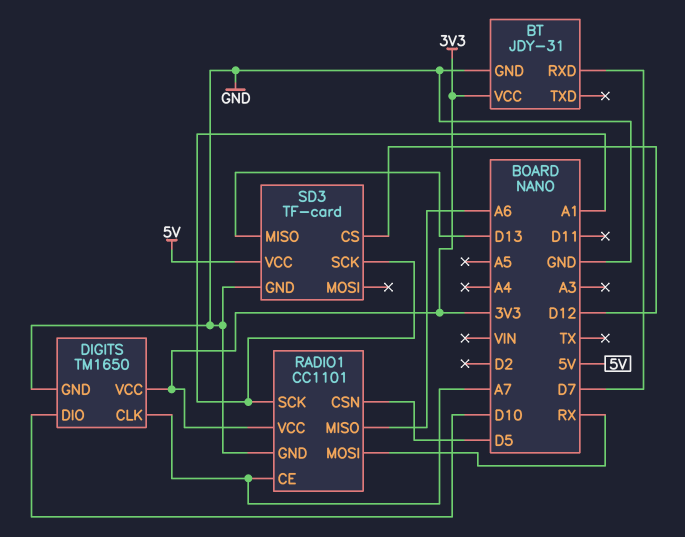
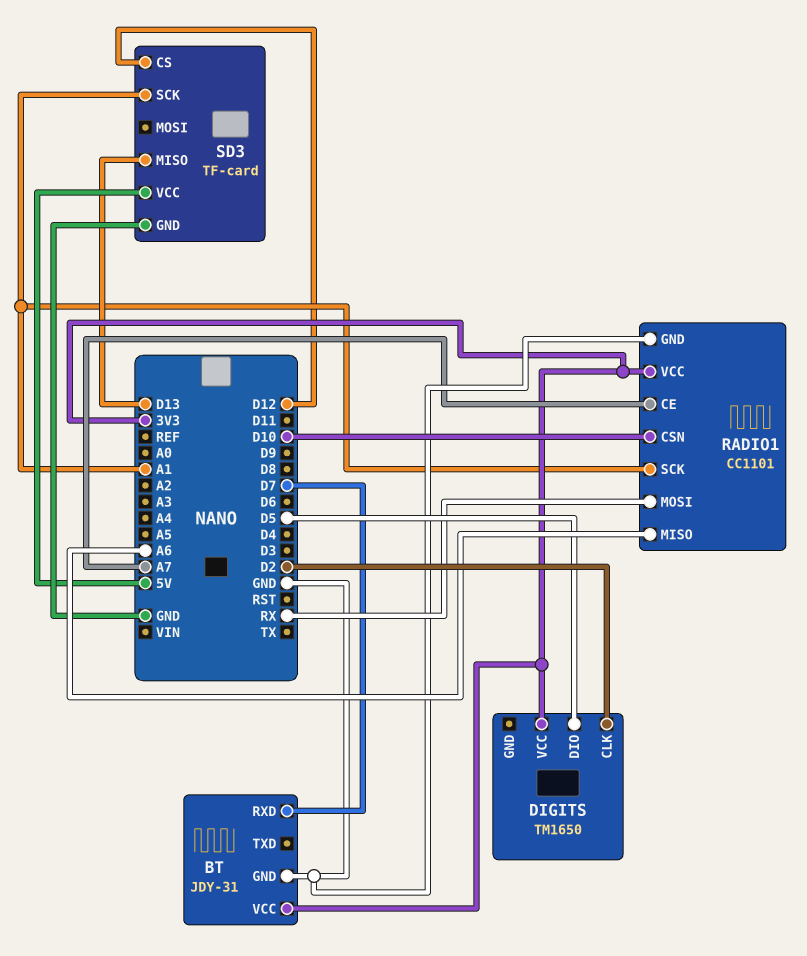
DIGITS pin CLK: A7 -> D2
DIGITS pin DIO: D10 -> D5
DIGITS pin GND: GND -> none
RADIO1 pin CSN: D5 -> D10

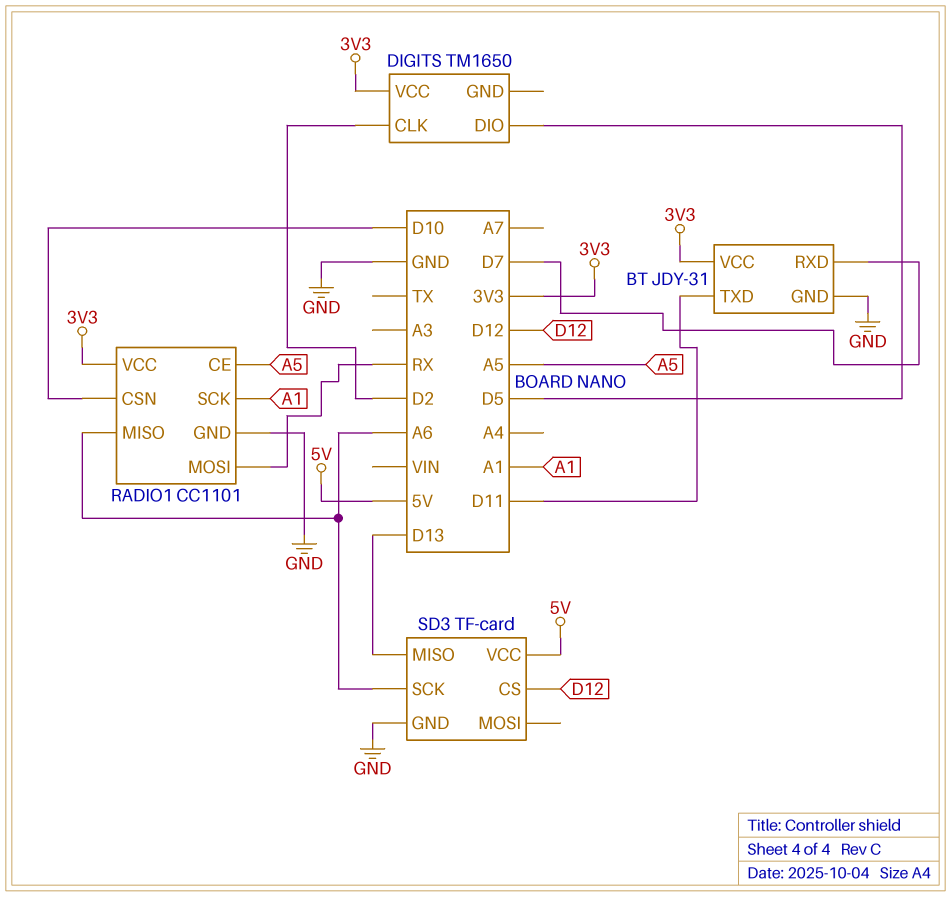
BT pin TXD: none -> D11
RADIO1 pin CE: A7 -> A5
SD3 pin SCK: A1 -> A6

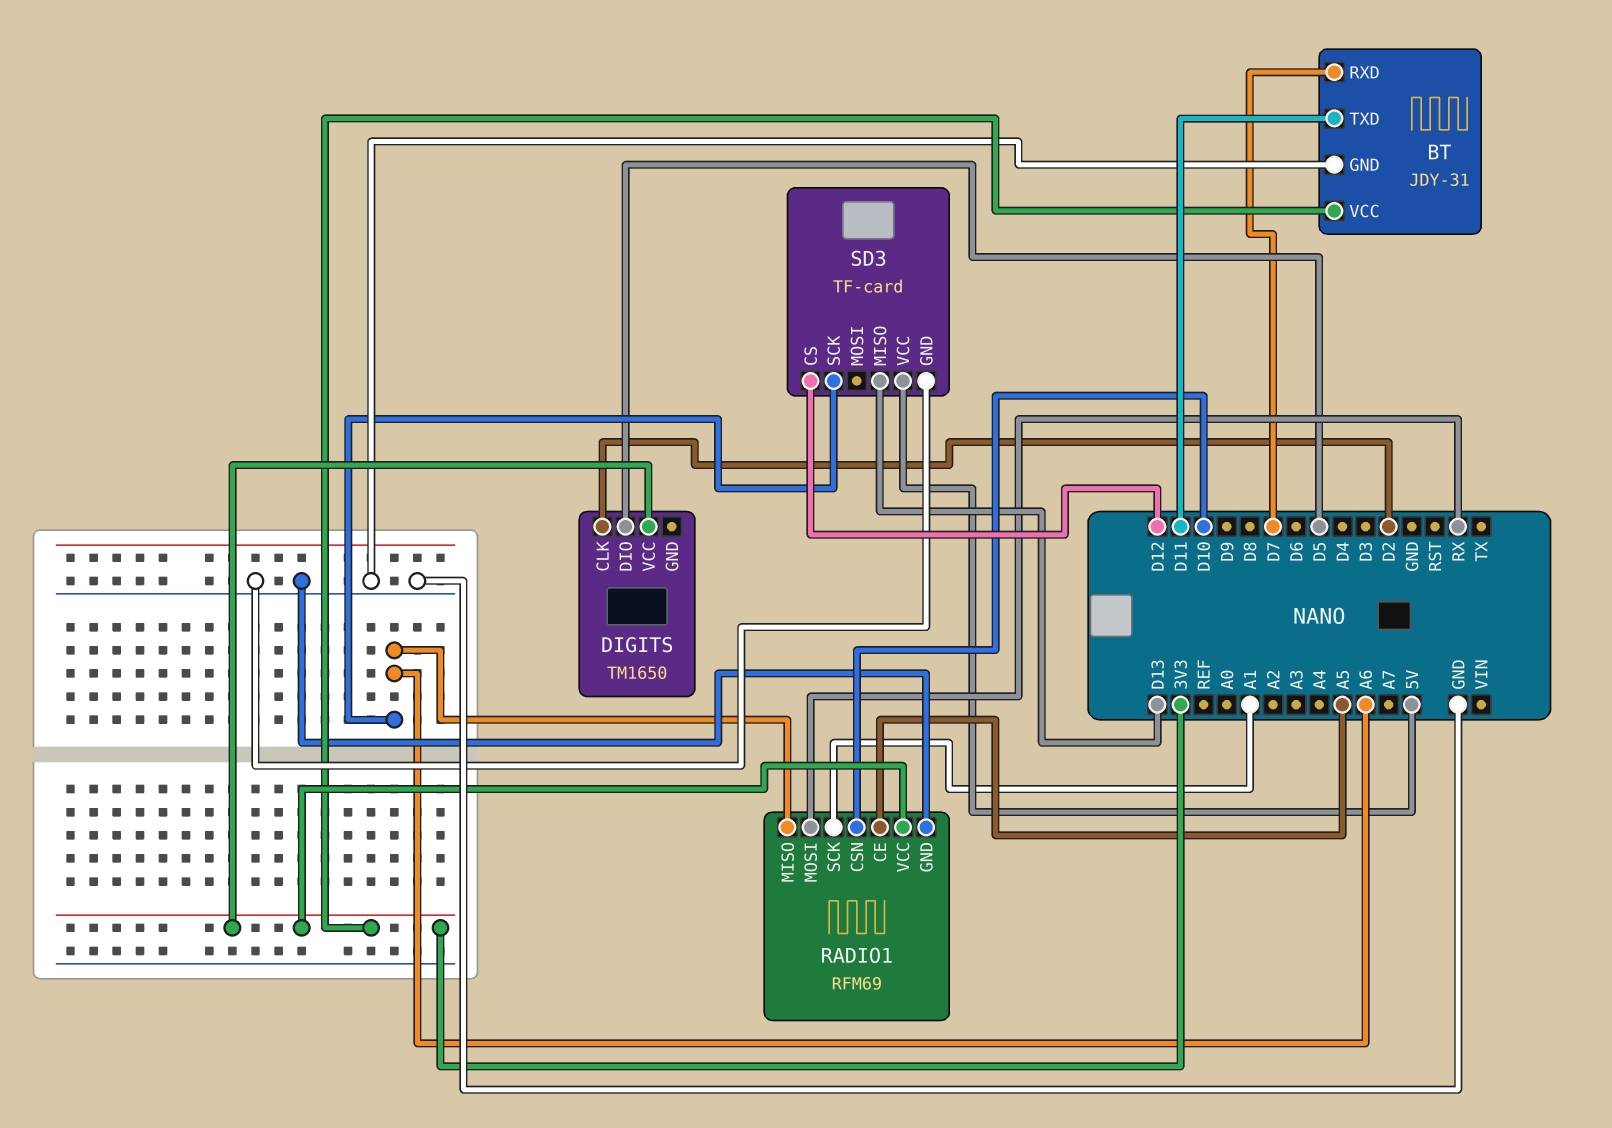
RADIO1: CC1101 -> RFM69

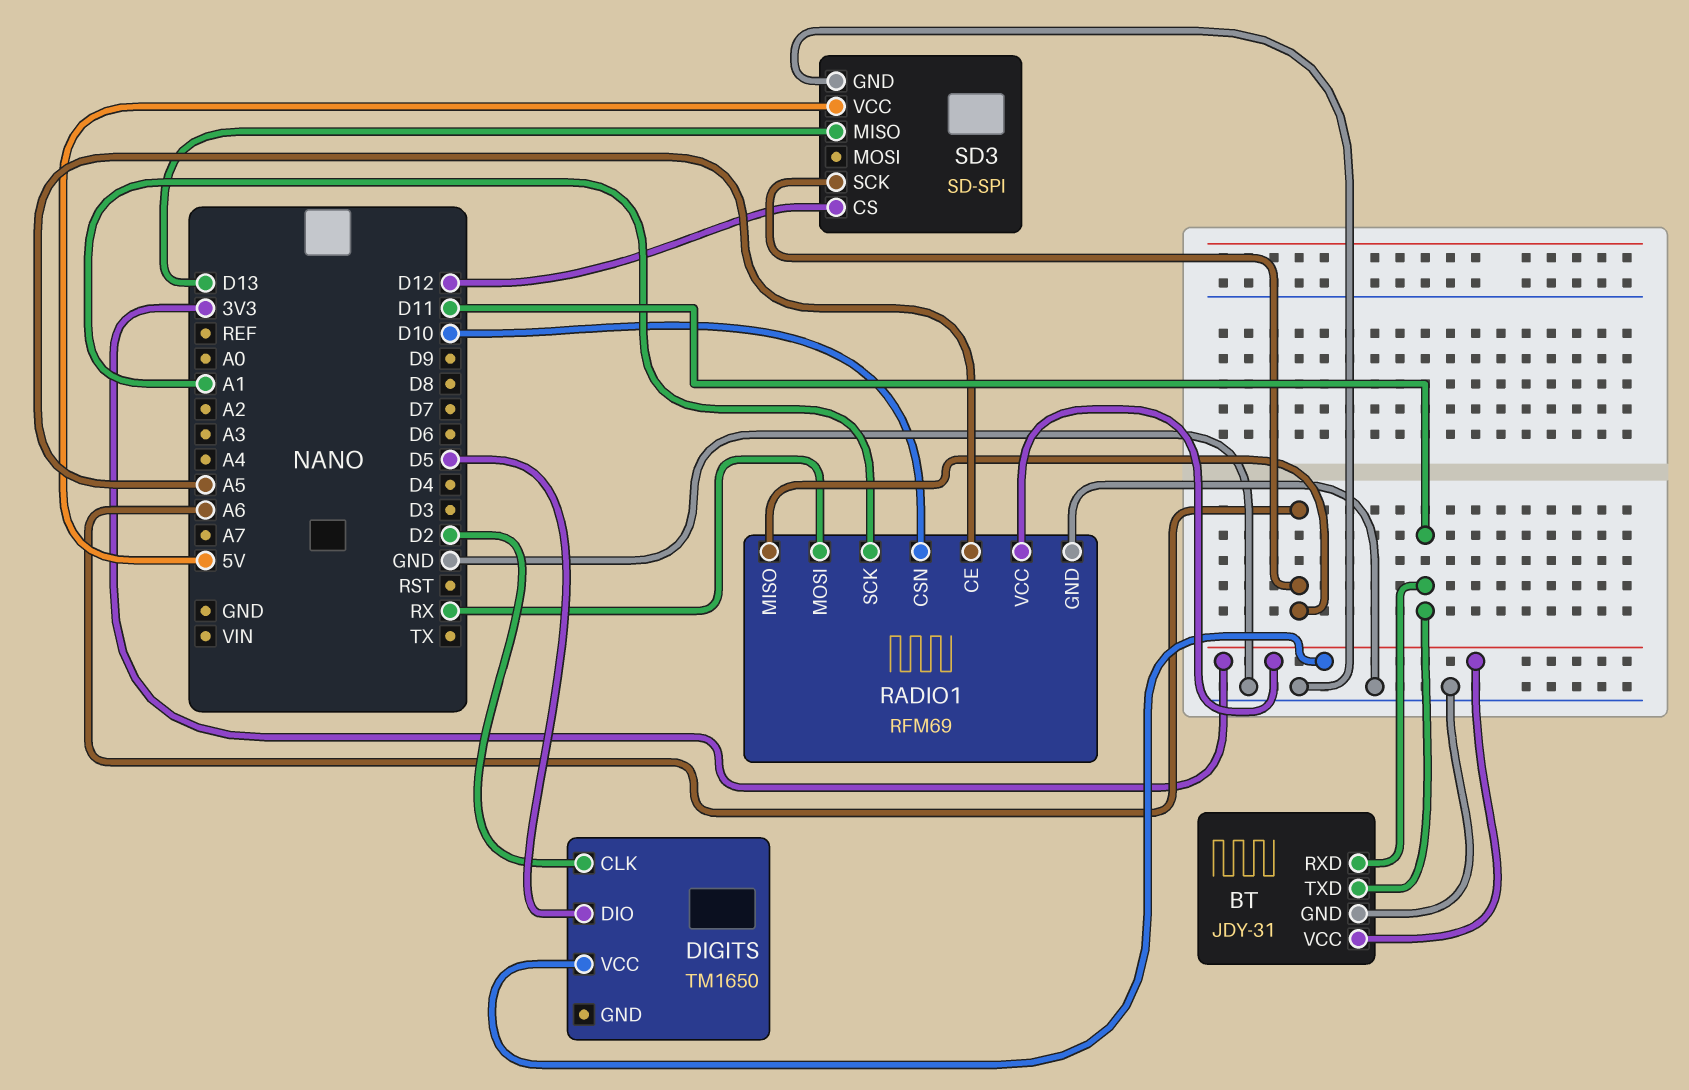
BT pin RXD: D7 -> D11
SD3: TF-card -> SD-SPI

